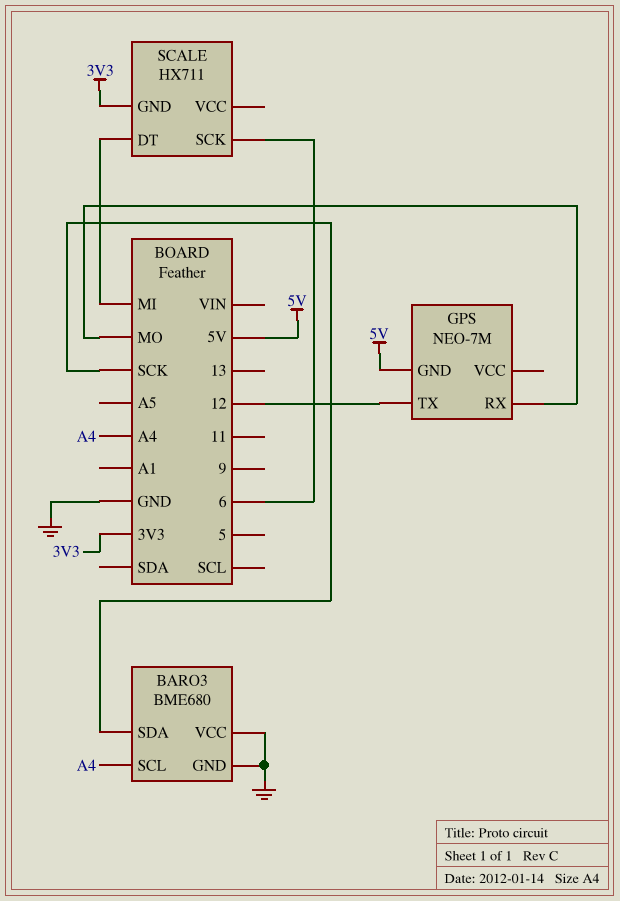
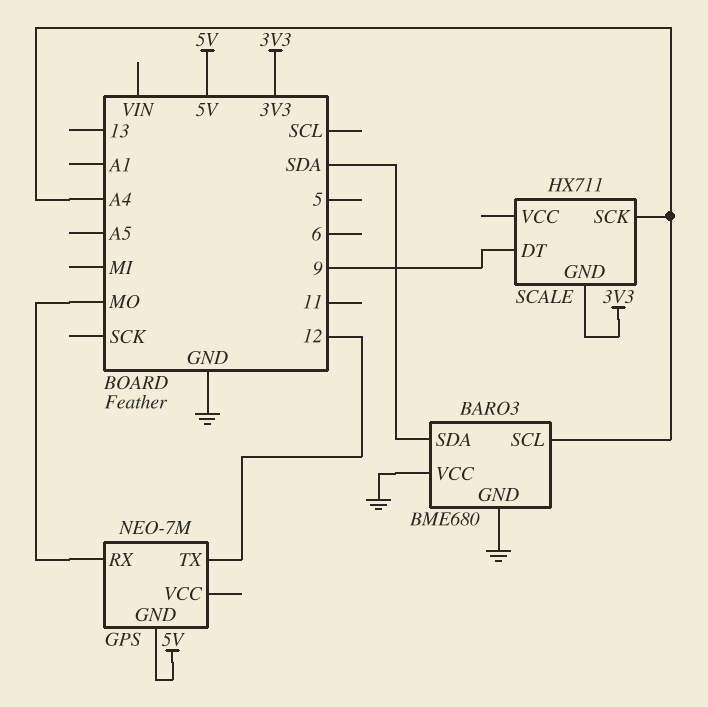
BARO3 pin SDA: SCK -> SDA
SCALE pin DT: MI -> 9
SCALE pin SCK: 6 -> A4

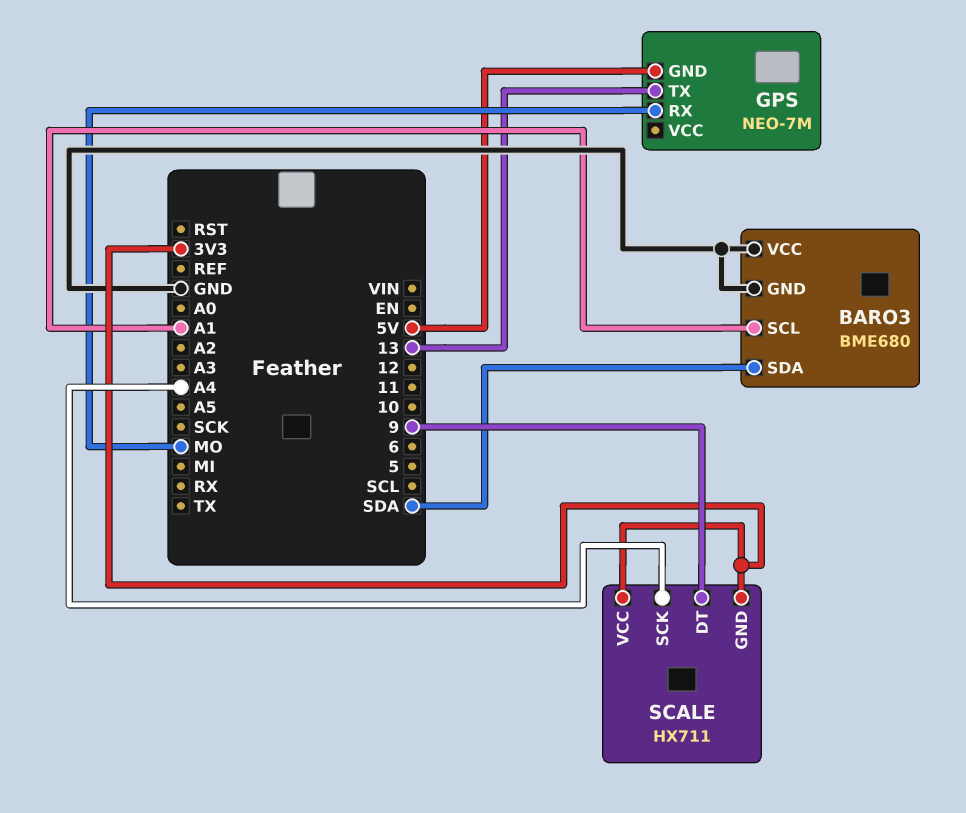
BARO3 pin SCL: A4 -> A1
GPS pin TX: 12 -> 13
SCALE pin VCC: none -> 3V3

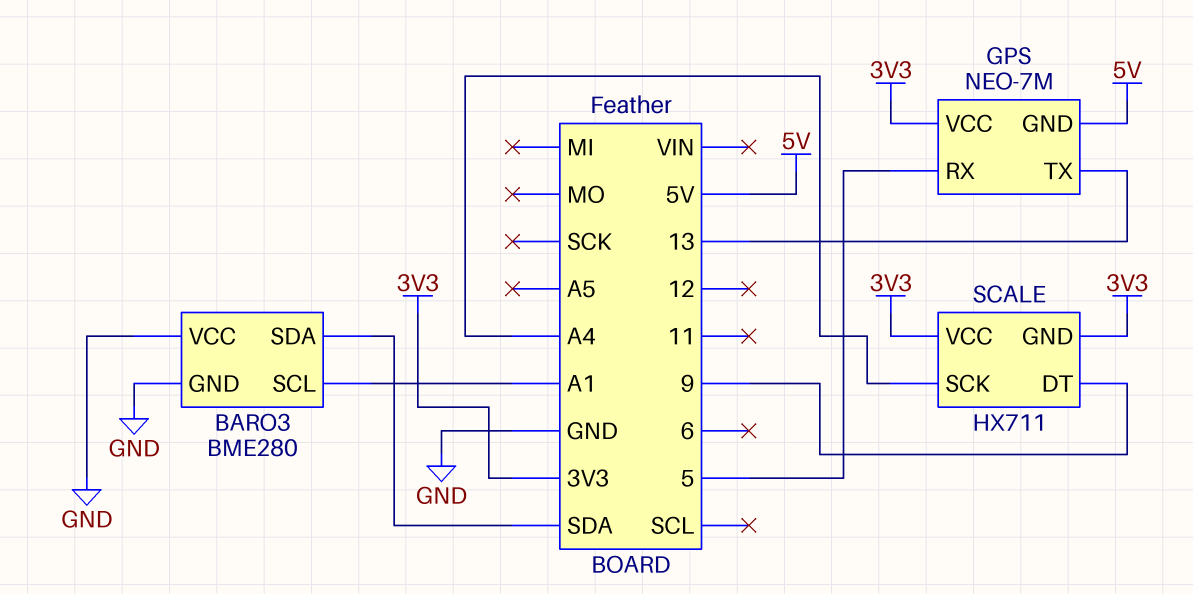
BARO3: BME680 -> BME280
GPS pin RX: MO -> 5
GPS pin VCC: none -> 3V3

